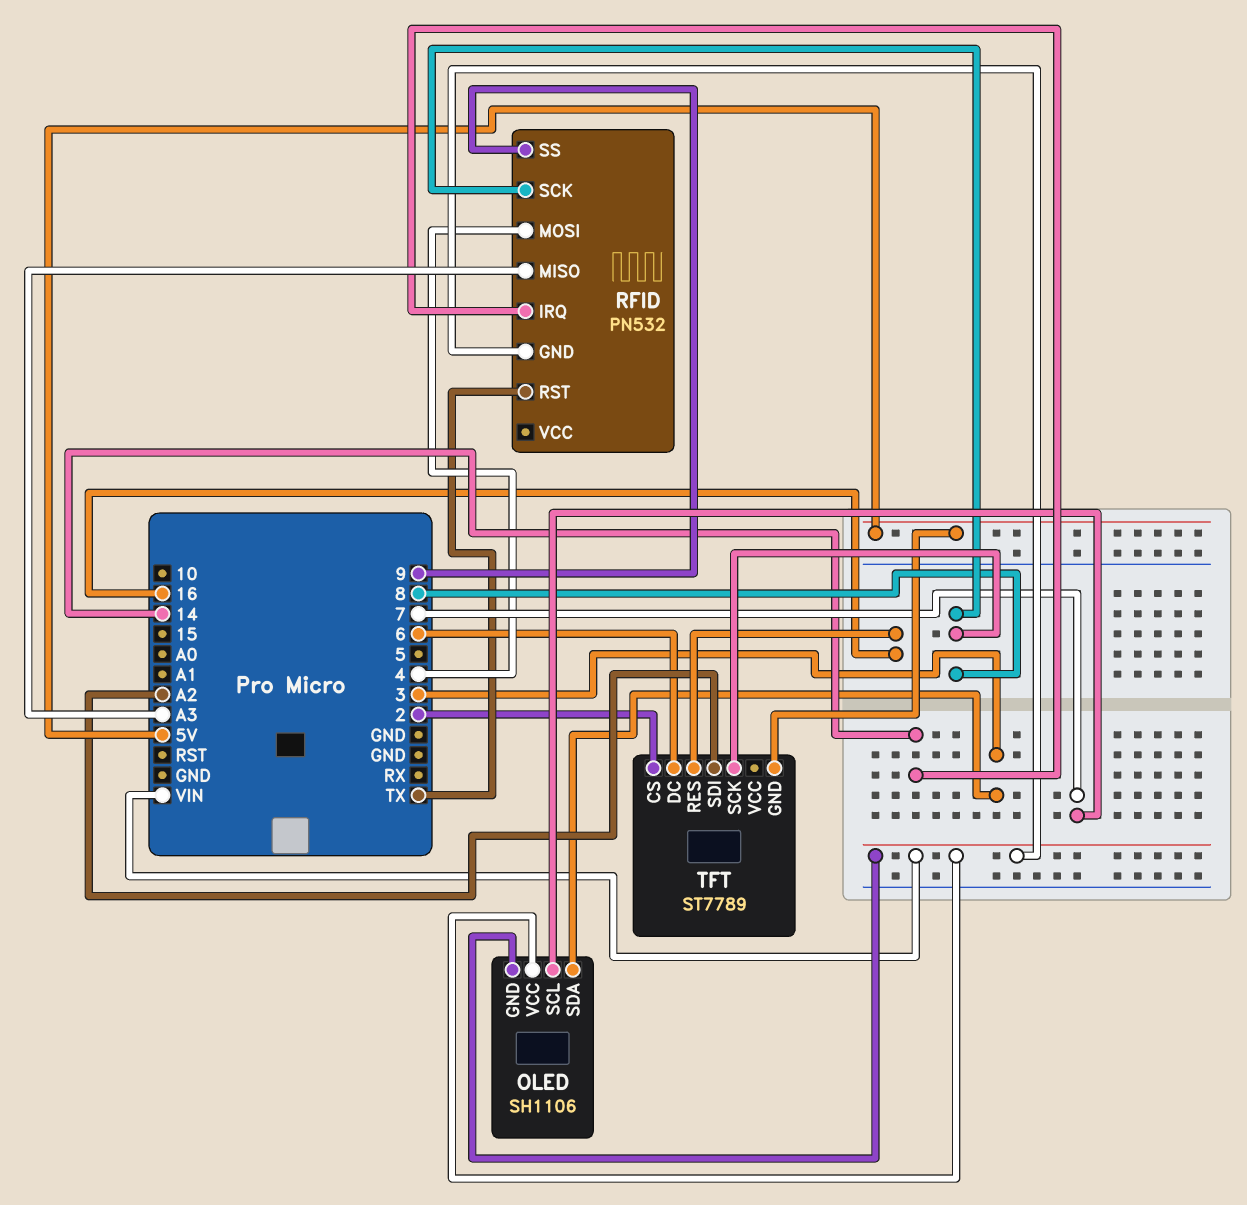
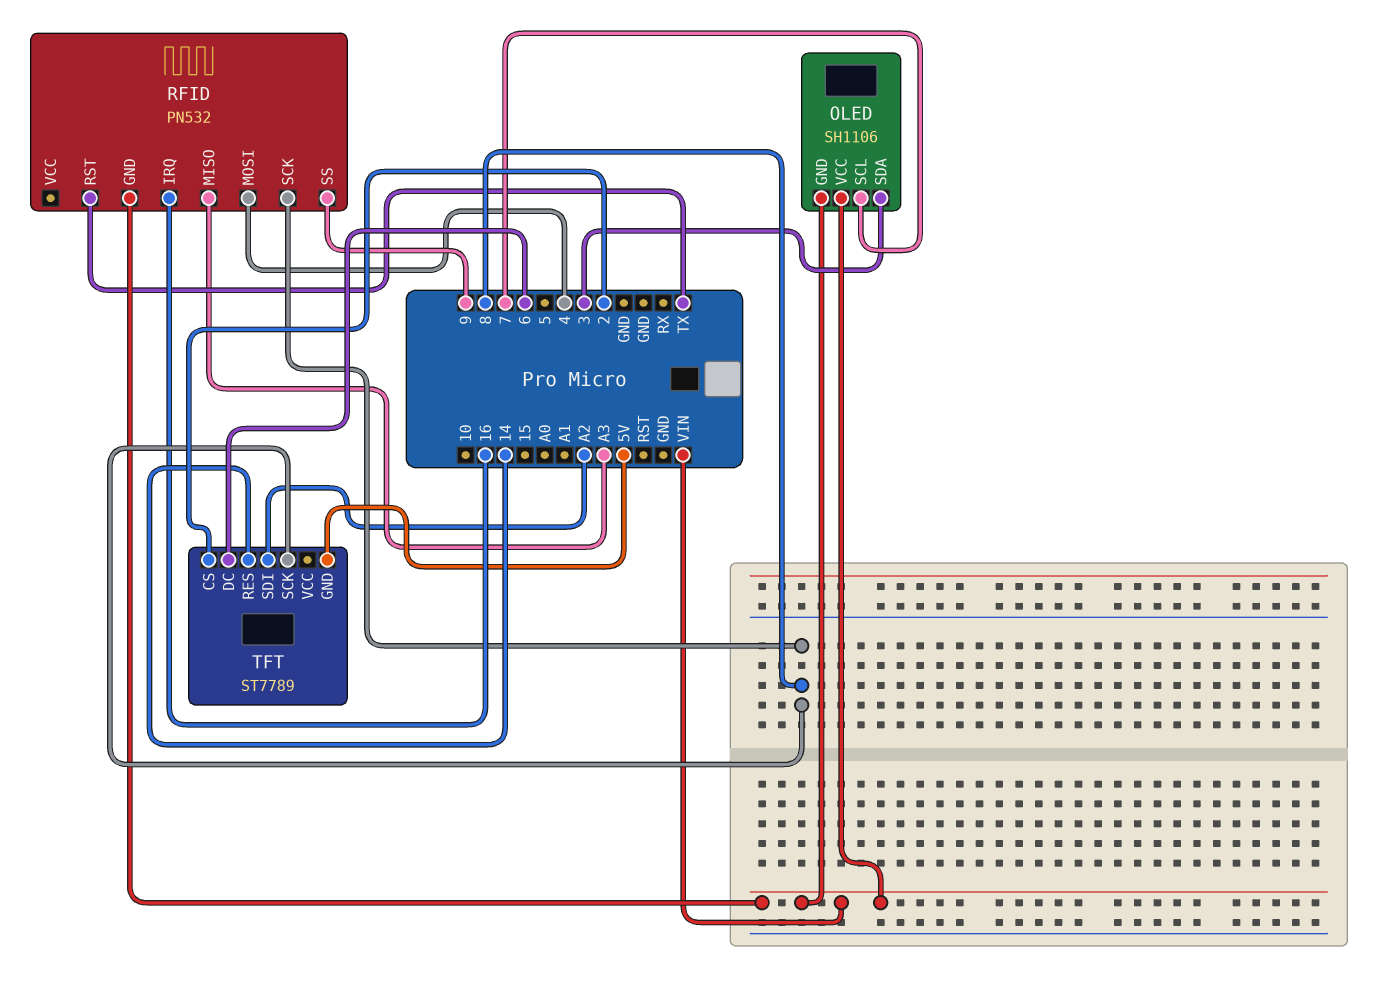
RFID pin IRQ: 14 -> 16
TFT pin RES: 16 -> 14

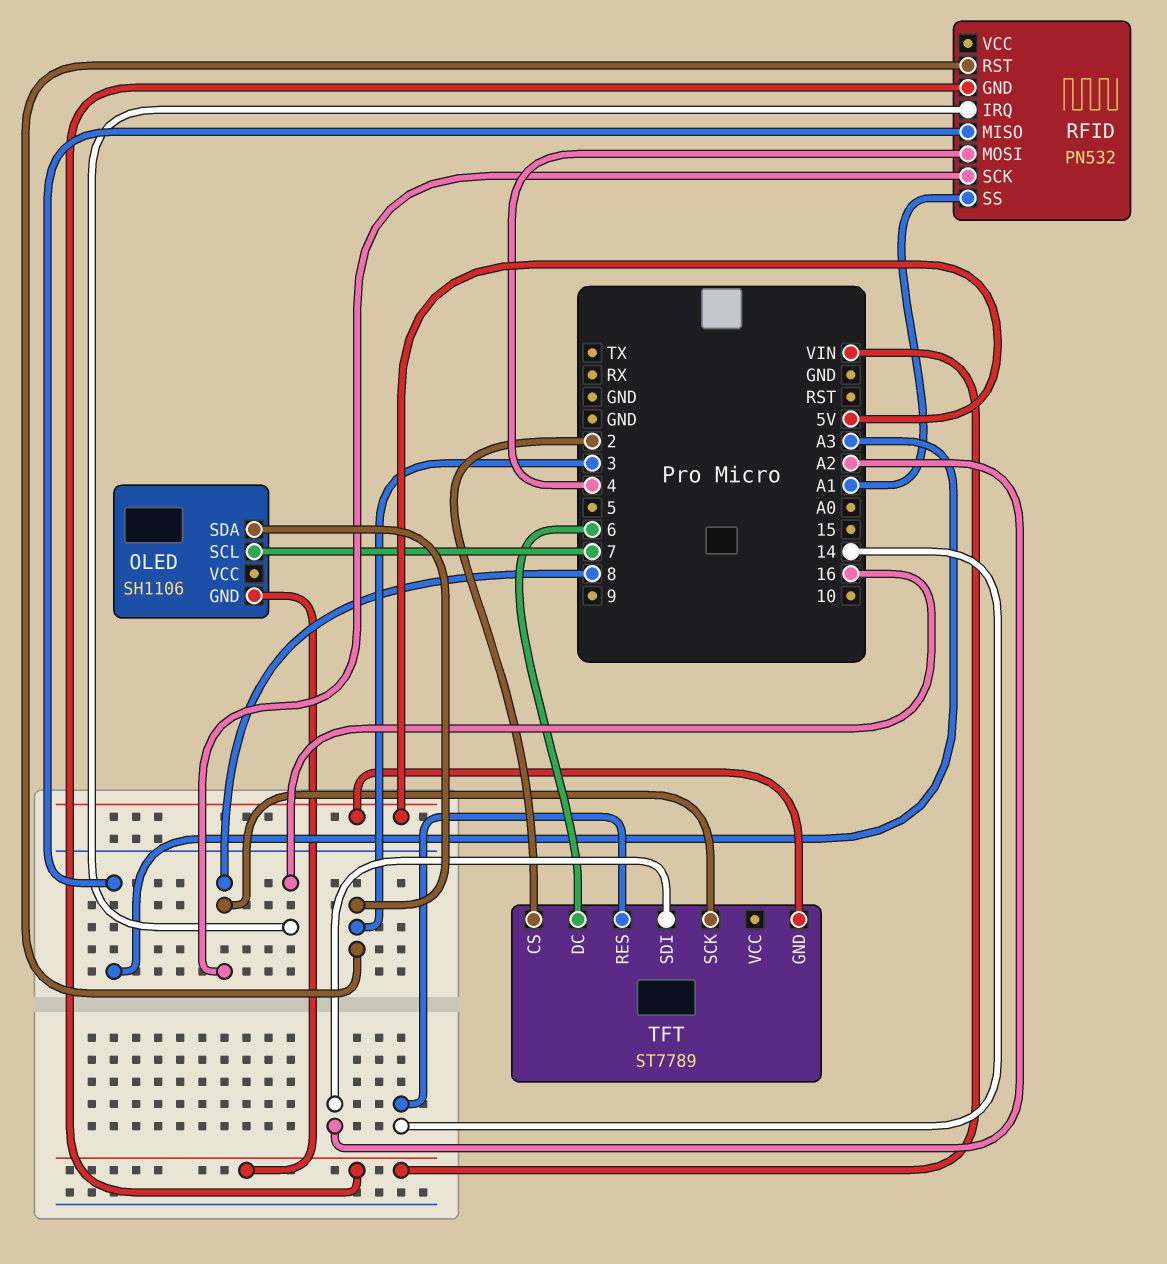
OLED pin VCC: VIN -> none
RFID pin RST: TX -> 3
RFID pin SS: 9 -> A1

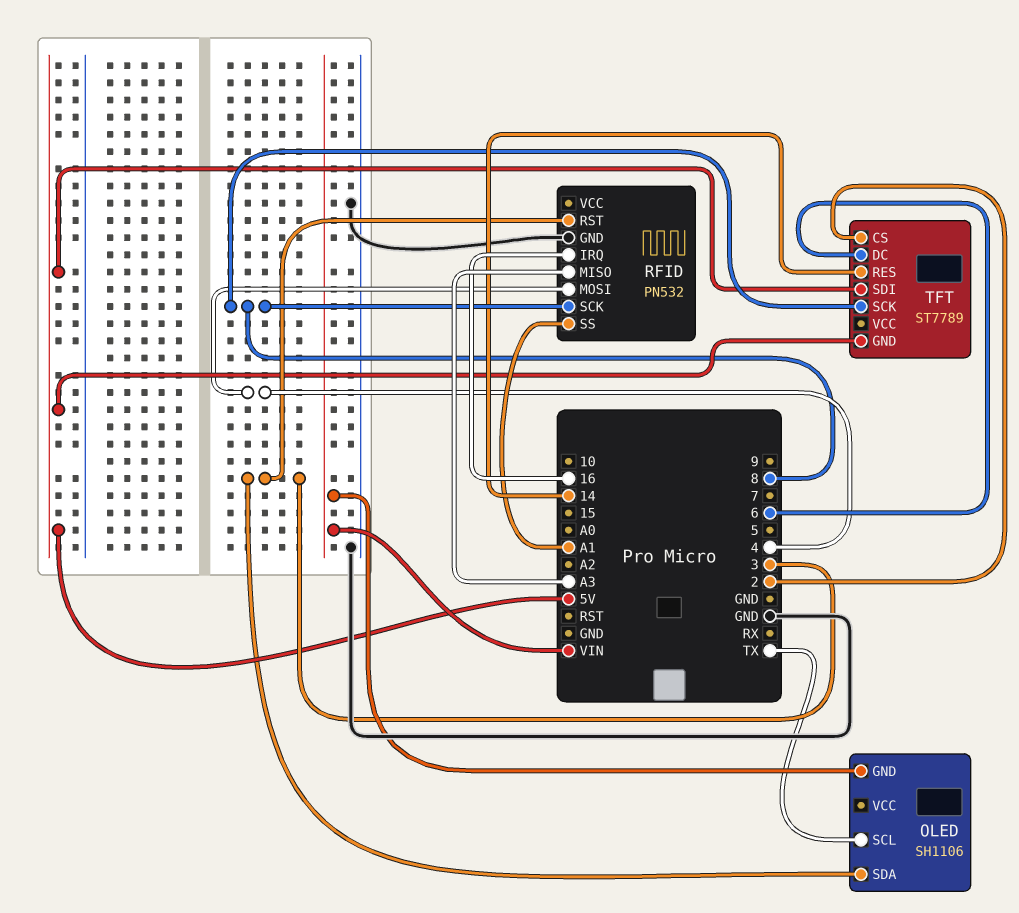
OLED pin SCL: 7 -> TX
RFID pin GND: VIN -> GND
TFT pin SDI: A2 -> 5V

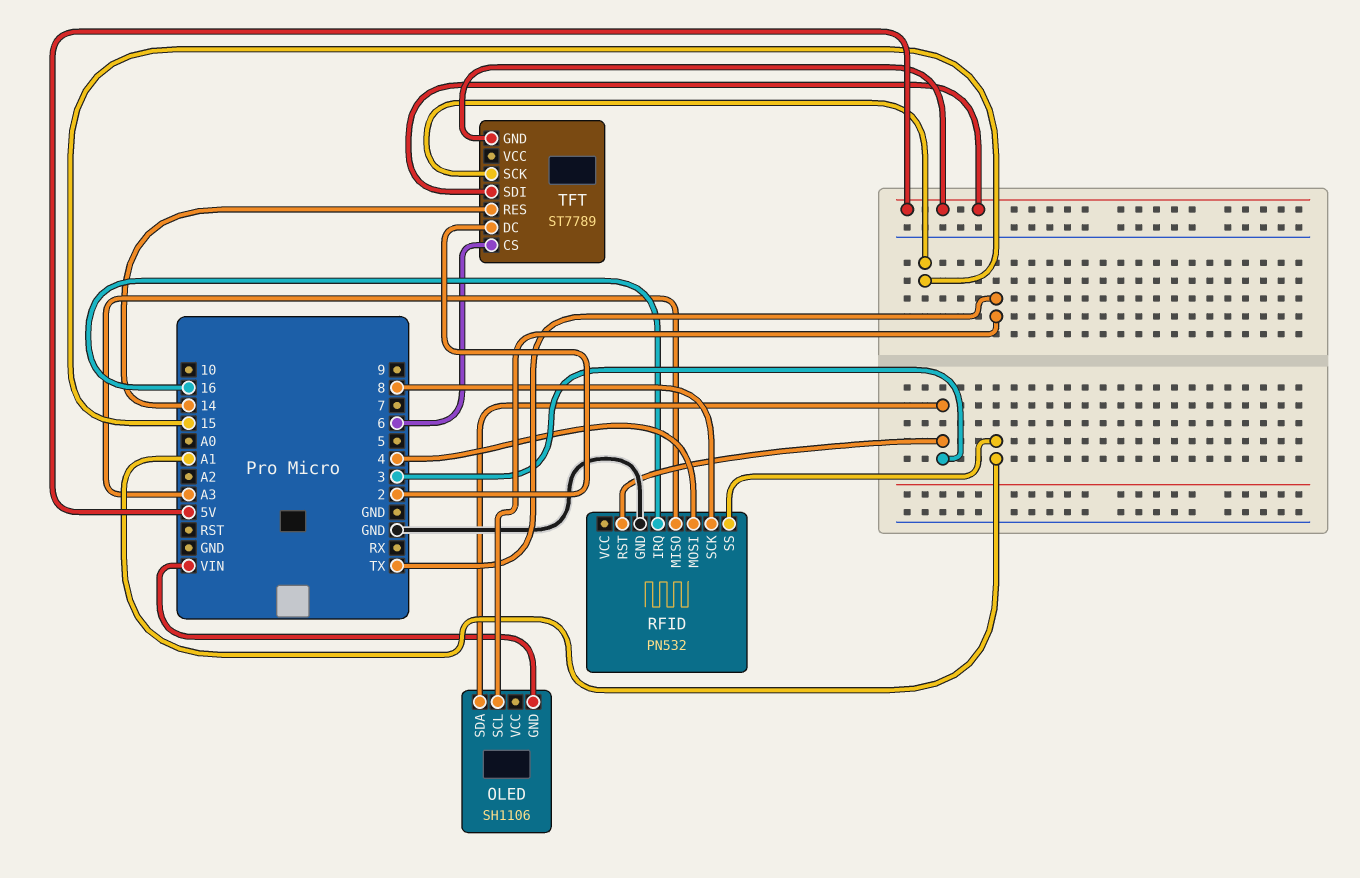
TFT pin CS: 2 -> 6
TFT pin DC: 6 -> 2
TFT pin SCK: 8 -> 15

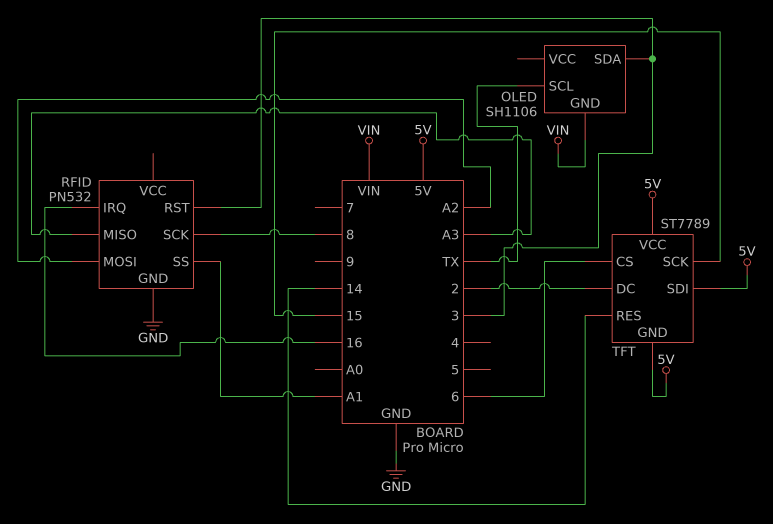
RFID pin MOSI: 4 -> A2
TFT pin VCC: none -> 5V

